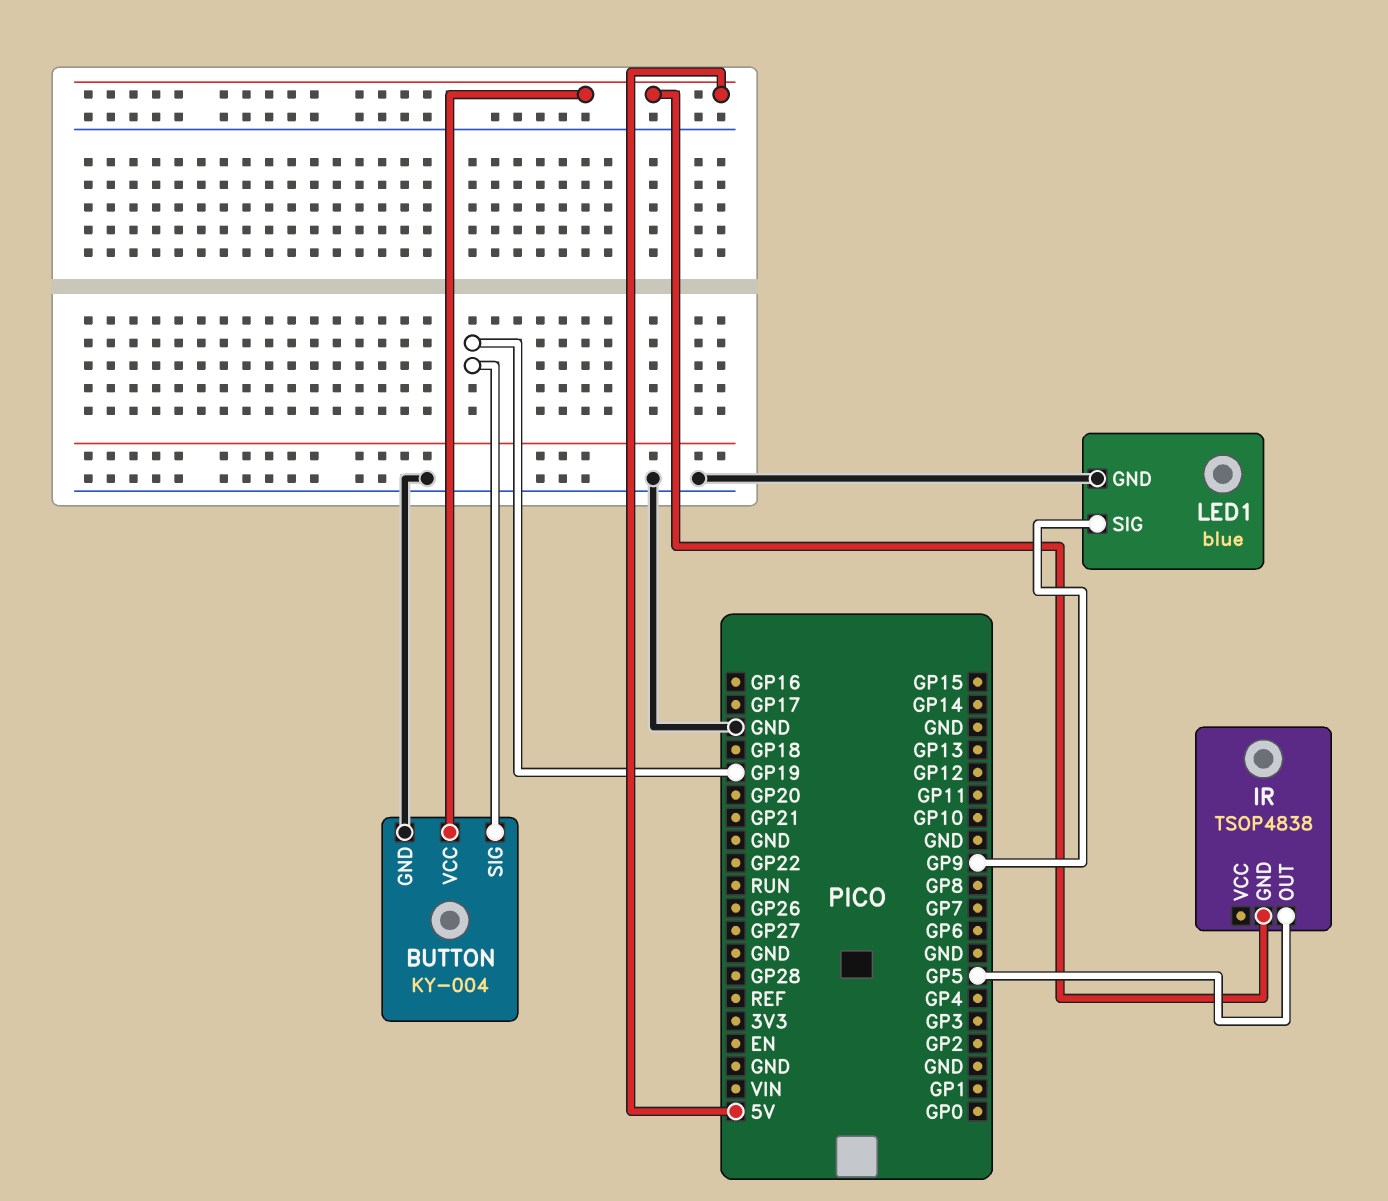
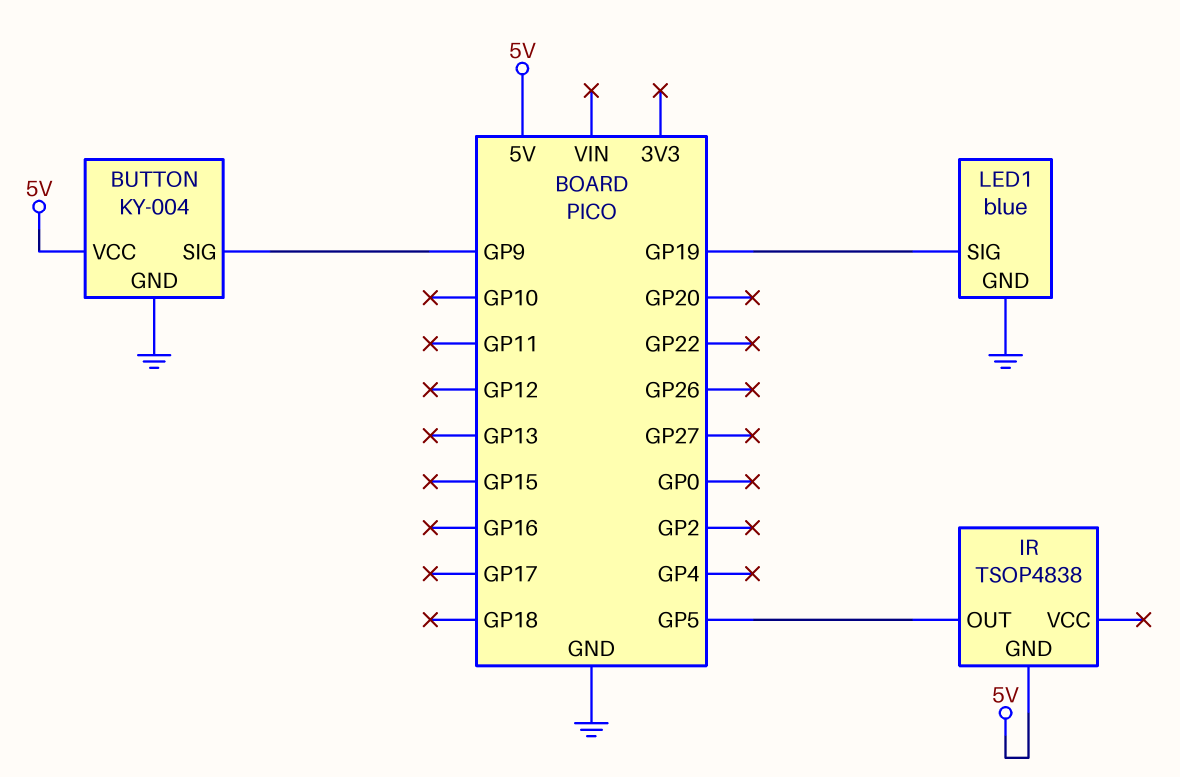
BUTTON pin SIG: GP19 -> GP9
LED1 pin SIG: GP9 -> GP19

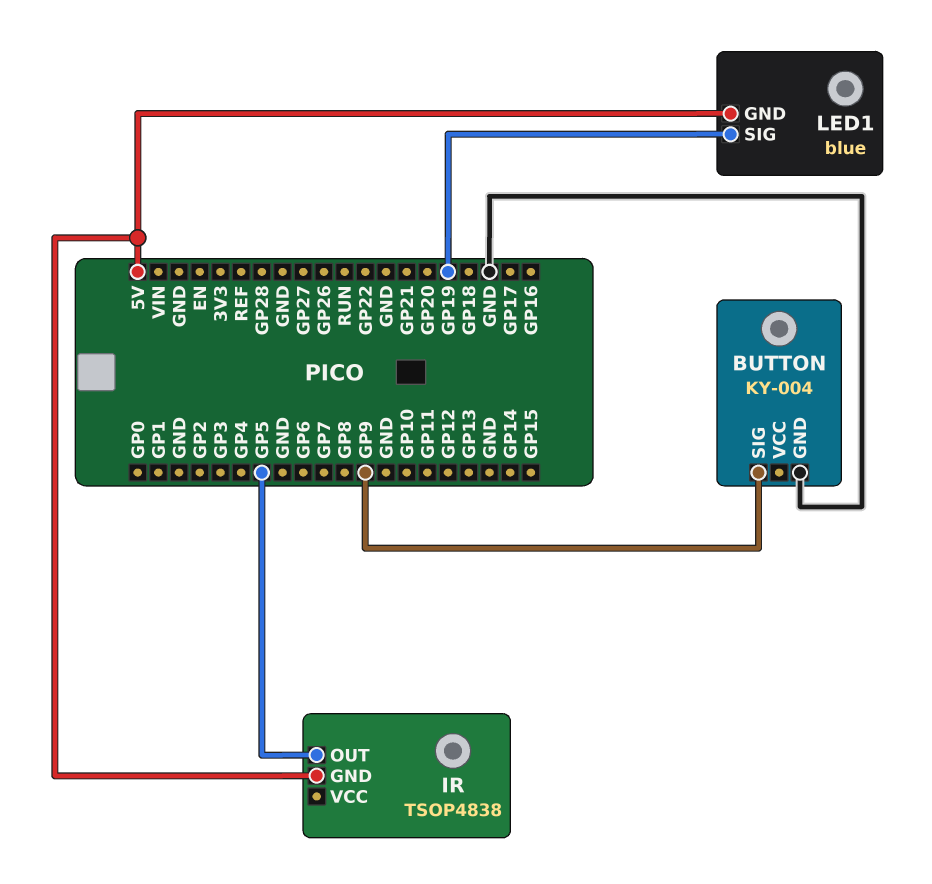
BUTTON pin VCC: 5V -> none
LED1 pin GND: GND -> 5V

